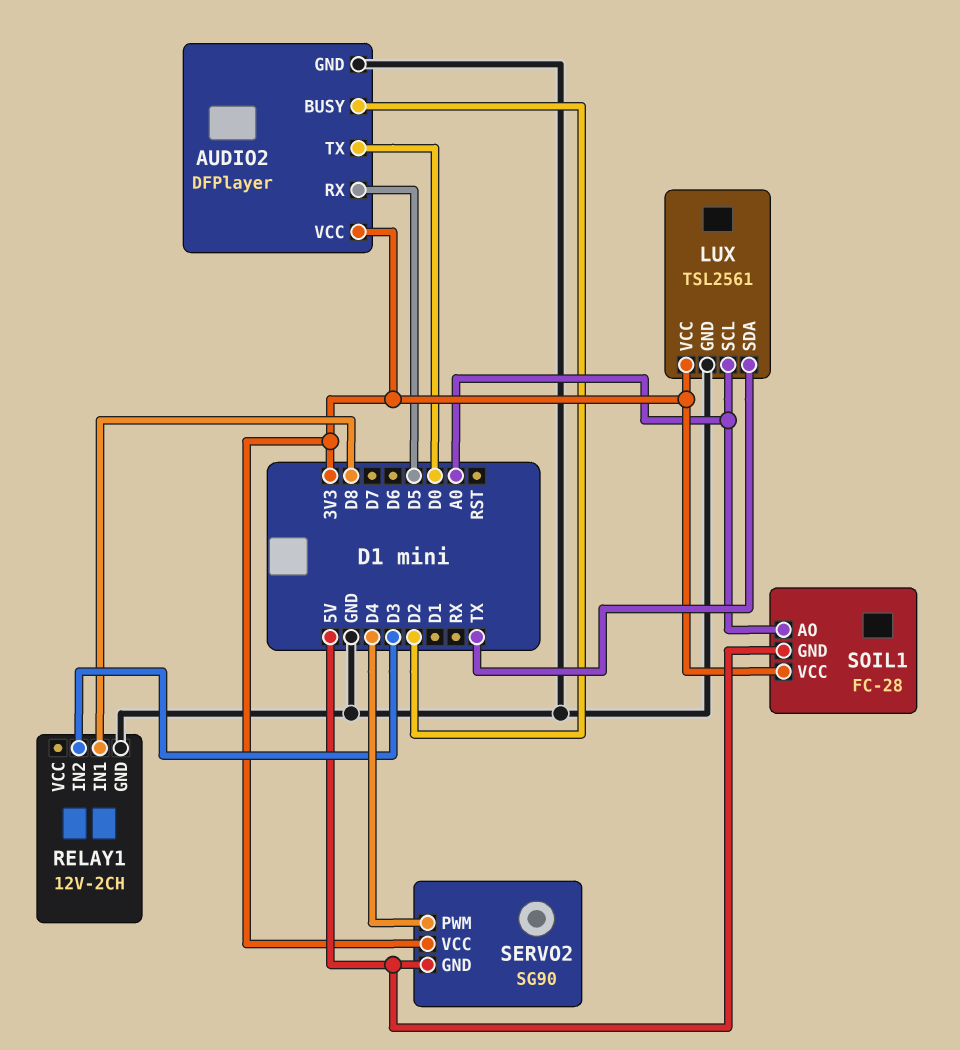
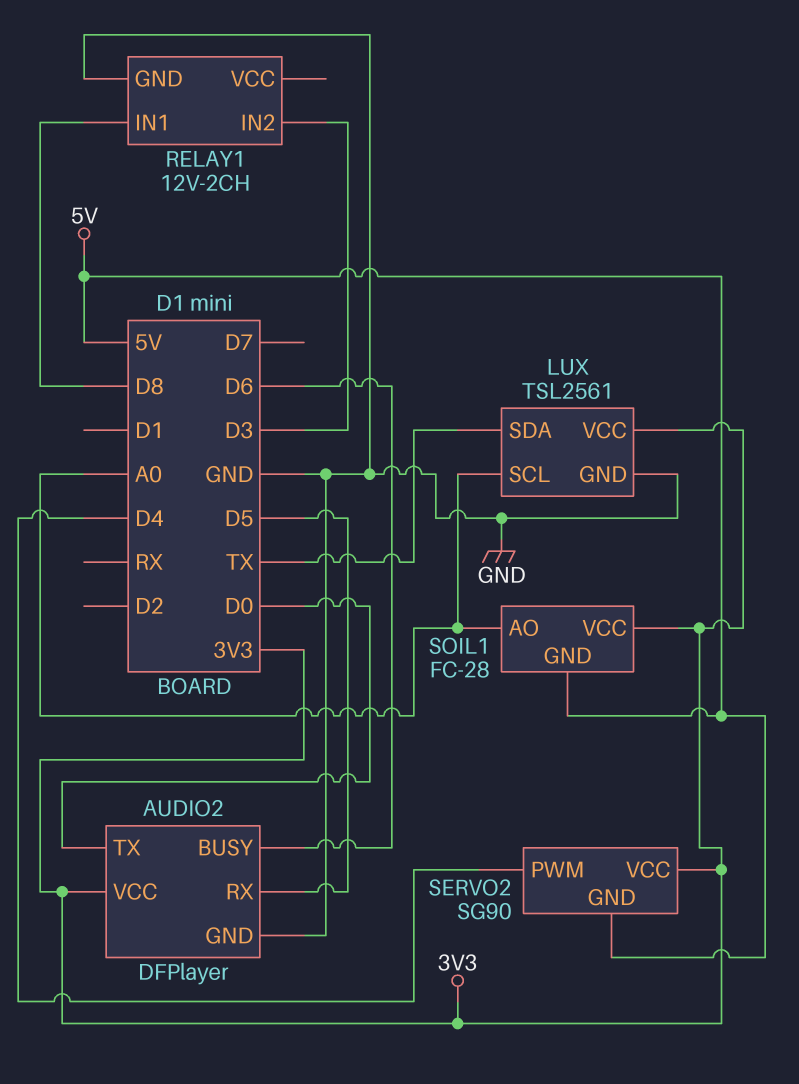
AUDIO2 pin BUSY: D2 -> D6

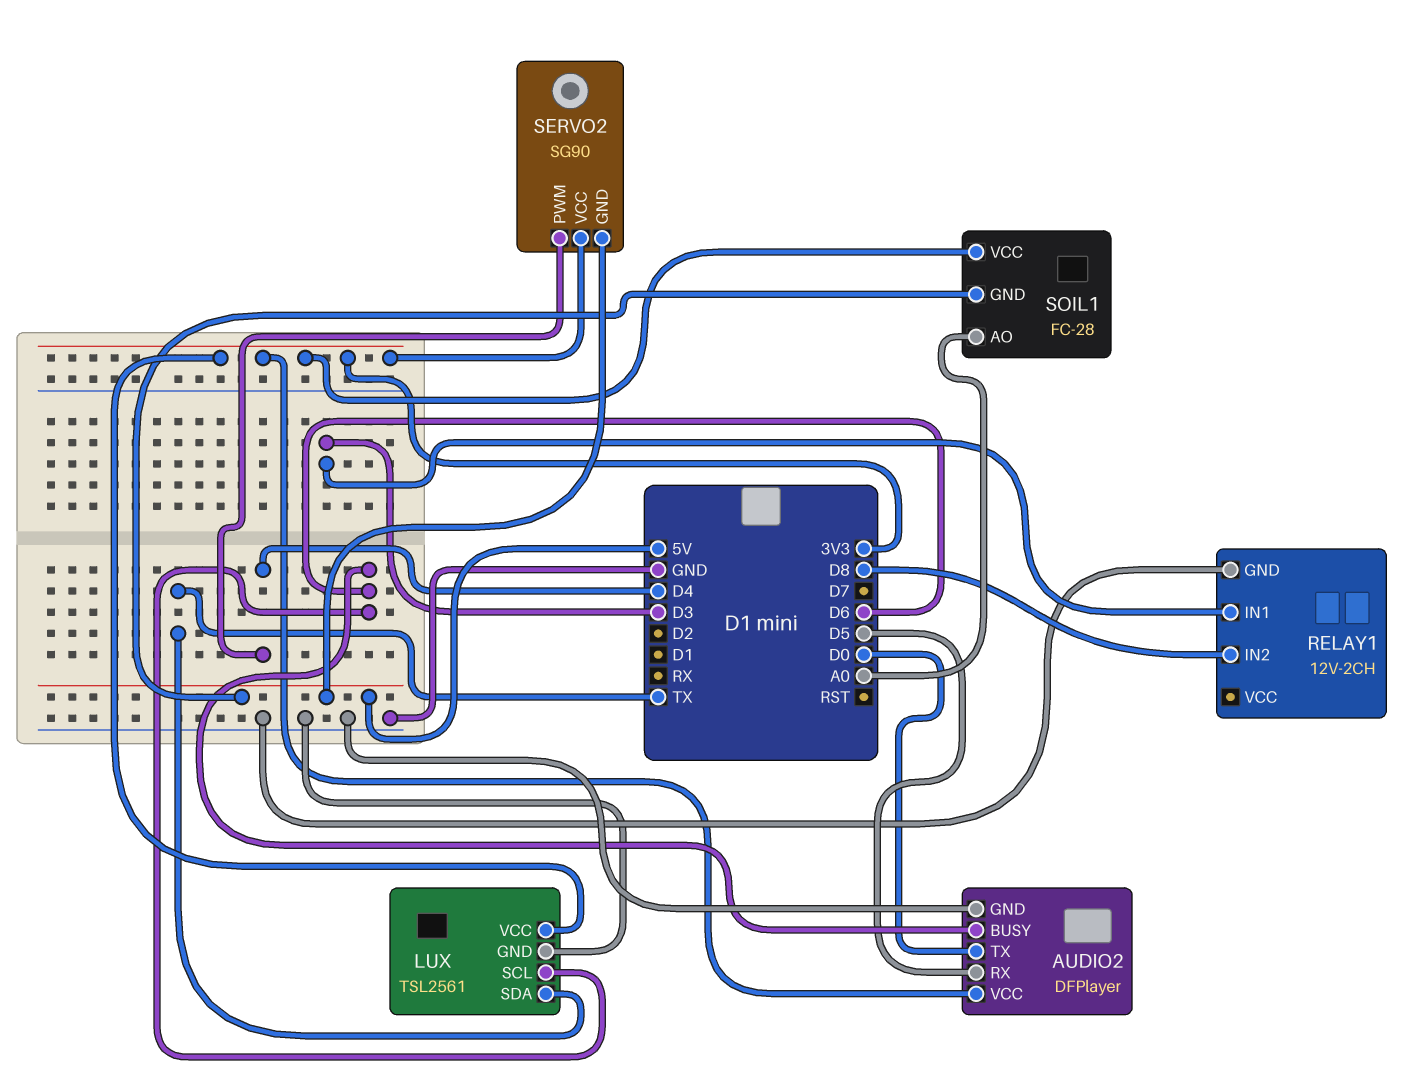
LUX pin SCL: A0 -> D6
RELAY1 pin IN1: D8 -> D3
RELAY1 pin IN2: D3 -> D8

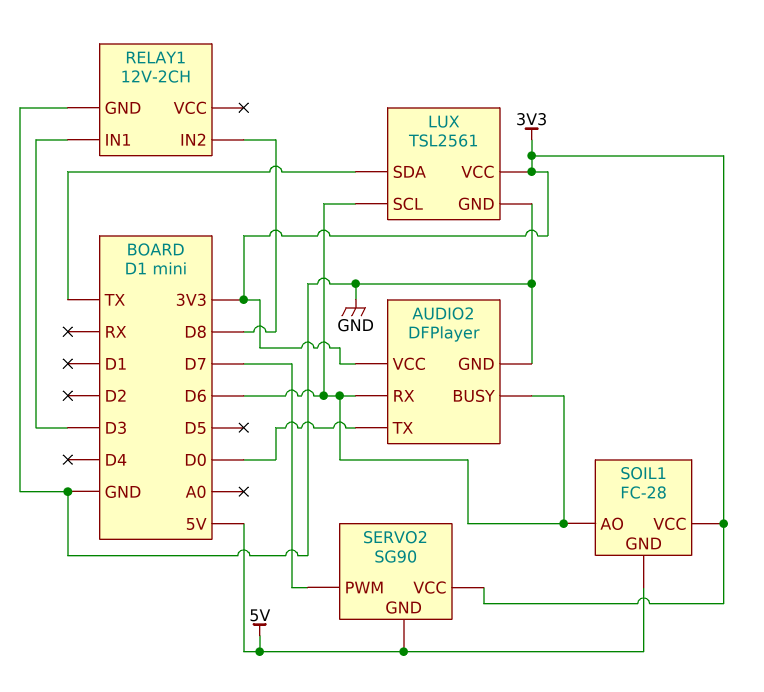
AUDIO2 pin RX: D5 -> D6
SERVO2 pin PWM: D4 -> D7
SOIL1 pin AO: A0 -> D6

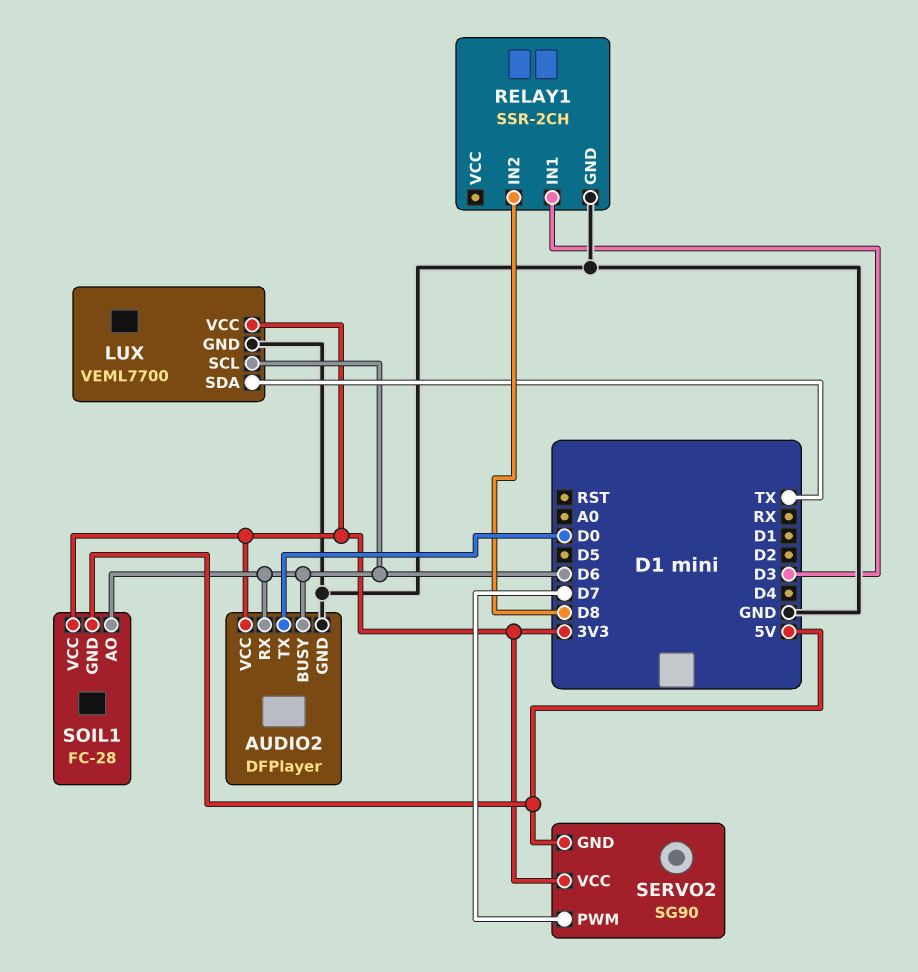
LUX: TSL2561 -> VEML7700
RELAY1: 12V-2CH -> SSR-2CH

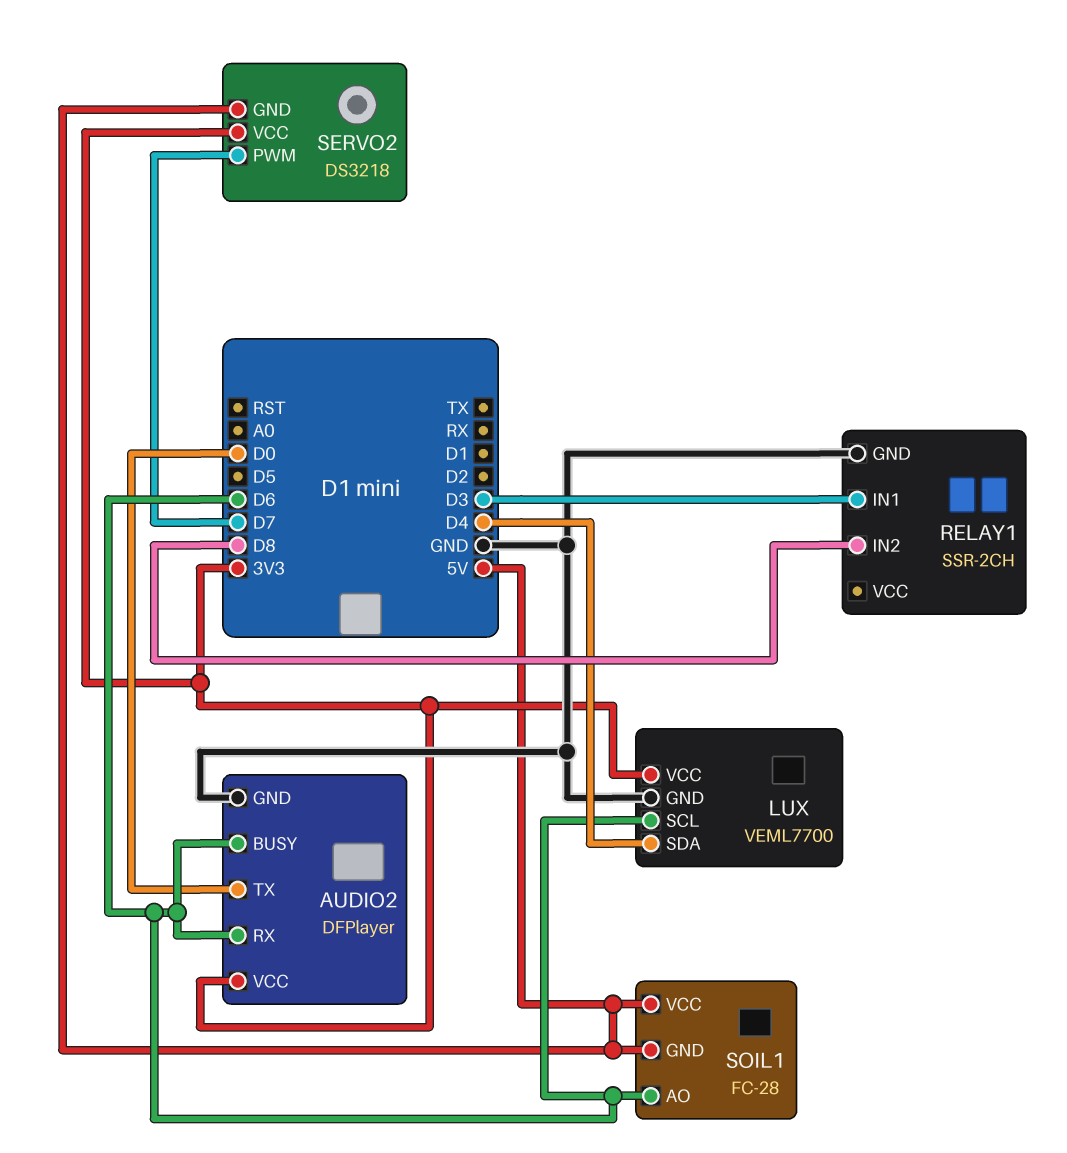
LUX pin SDA: TX -> D4
SERVO2: SG90 -> DS3218
SOIL1 pin VCC: 3V3 -> 5V

